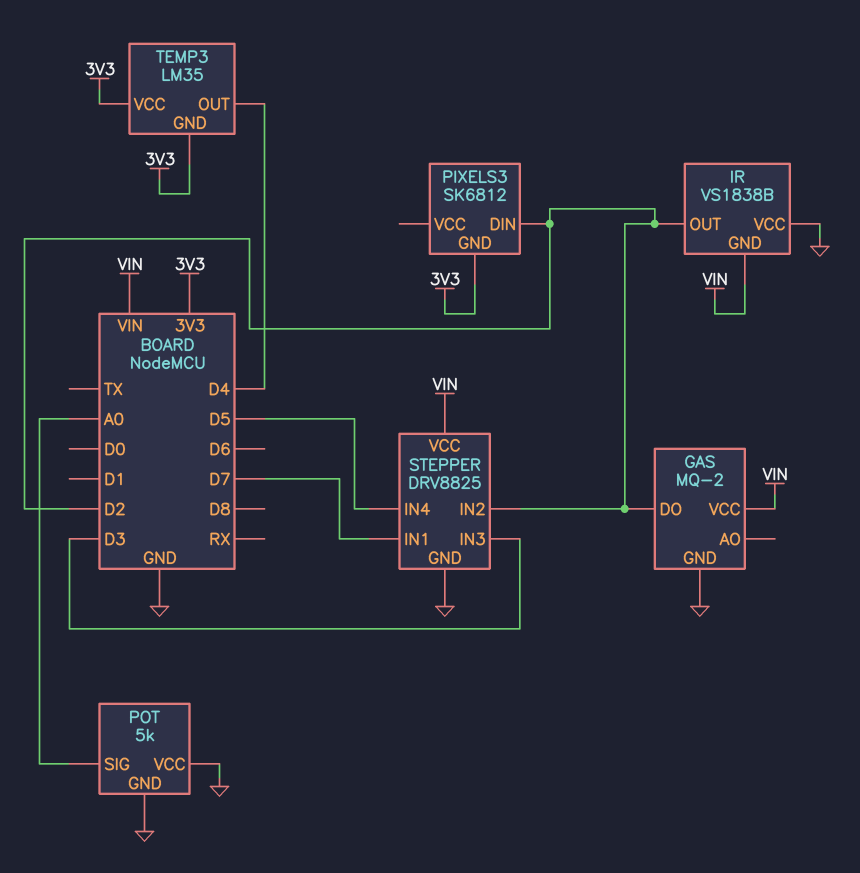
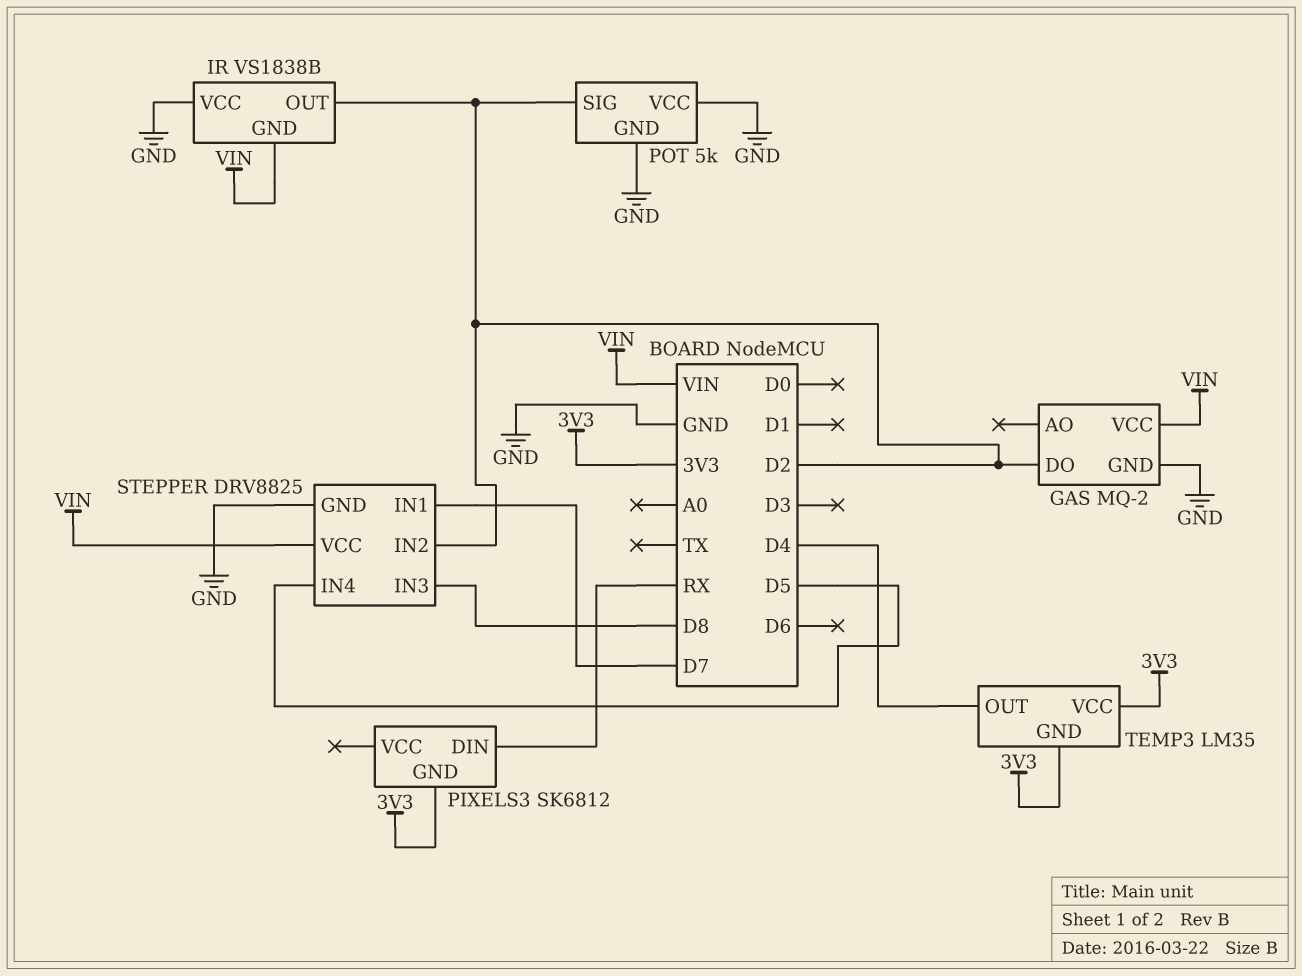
PIXELS3 pin DIN: D2 -> RX
POT pin SIG: A0 -> D2
STEPPER pin IN3: D3 -> D8

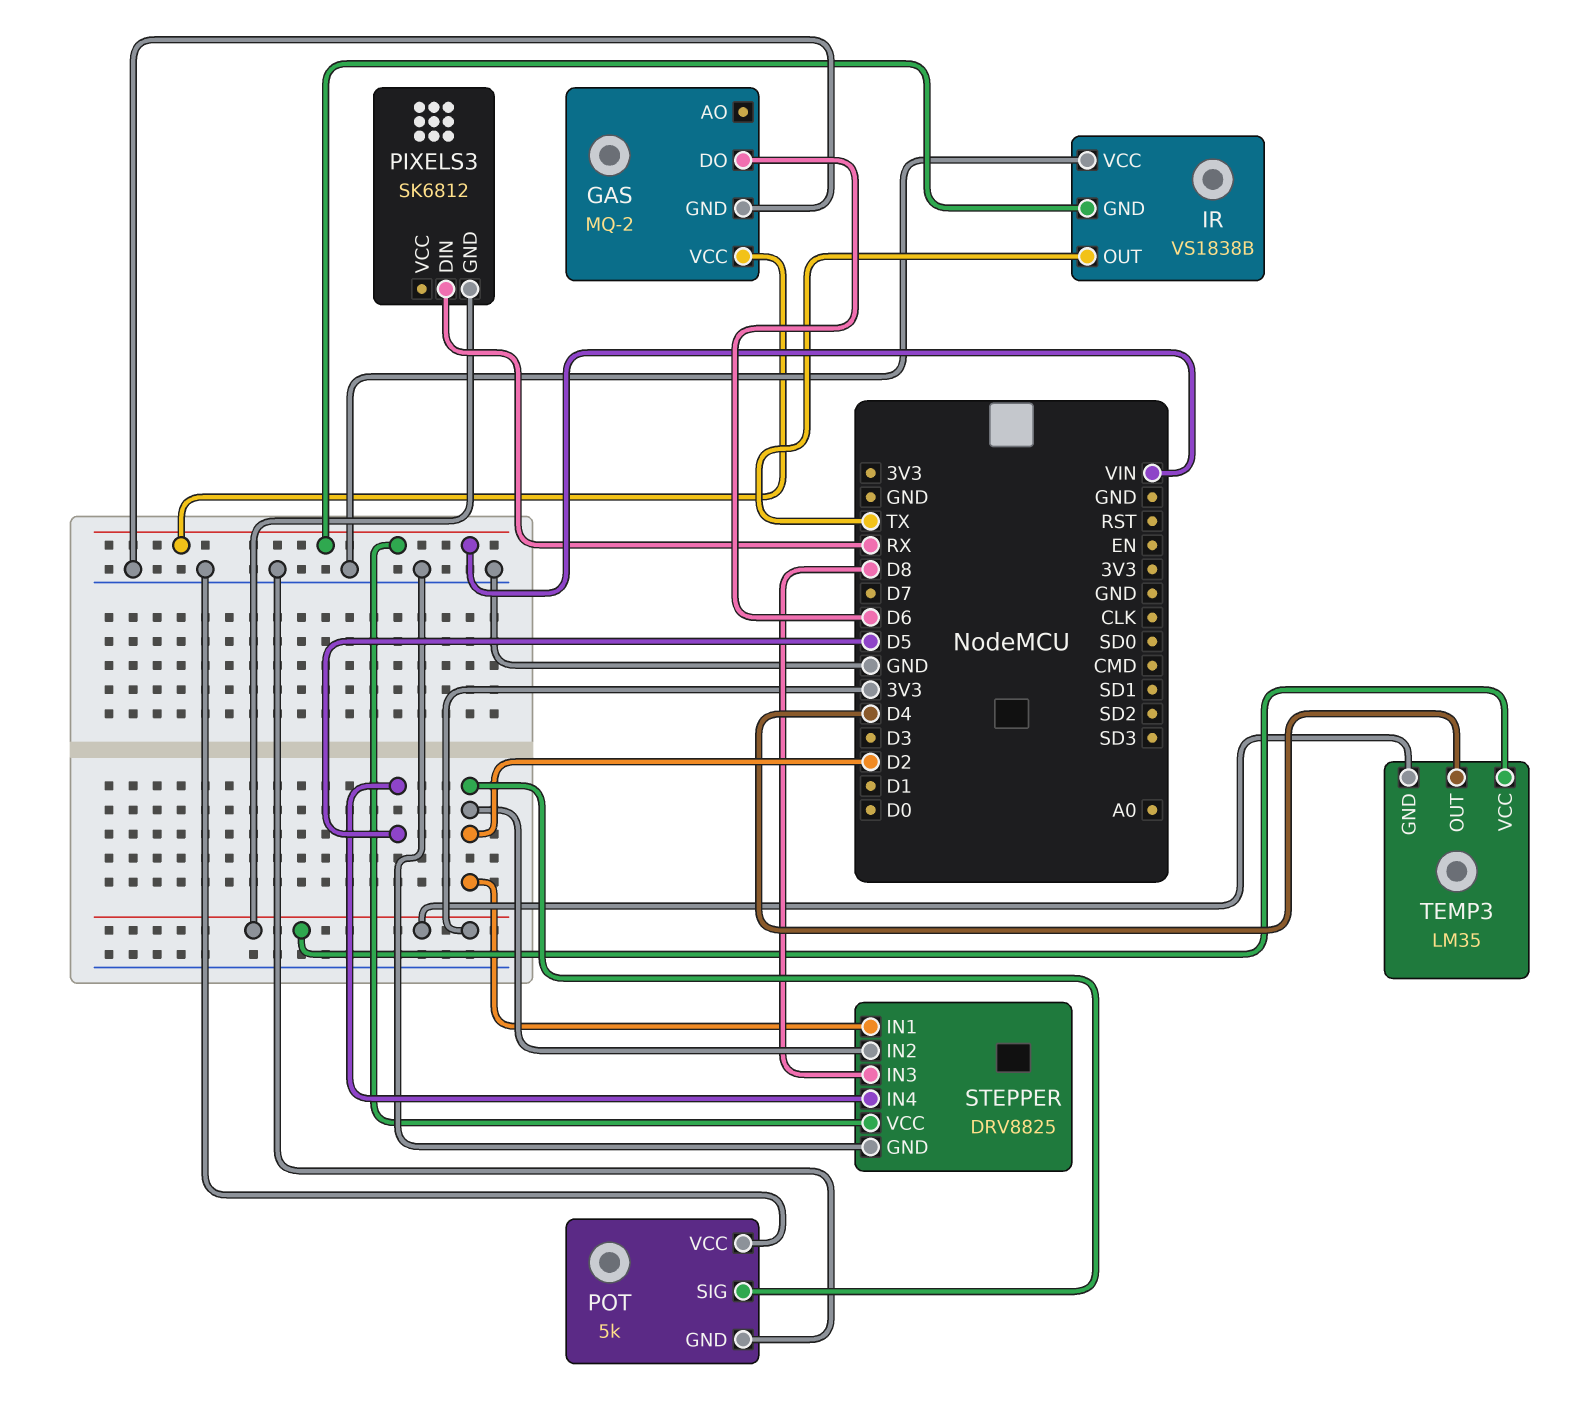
GAS pin DO: D2 -> D6
IR pin OUT: D2 -> TX
STEPPER pin IN1: D7 -> D2

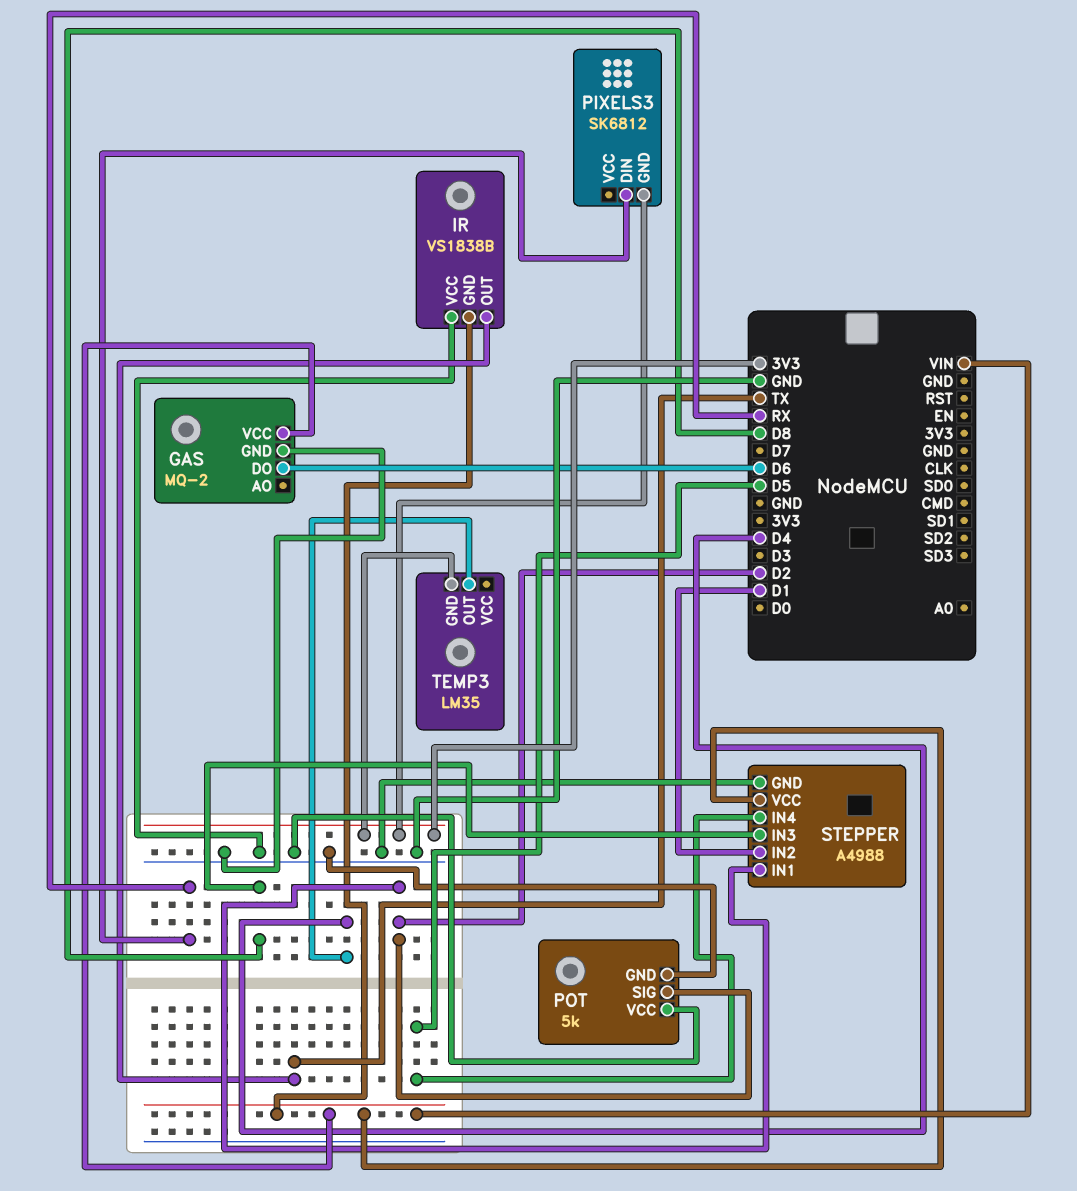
STEPPER: DRV8825 -> A4988
STEPPER pin IN2: D2 -> D1
TEMP3 pin VCC: 3V3 -> none

